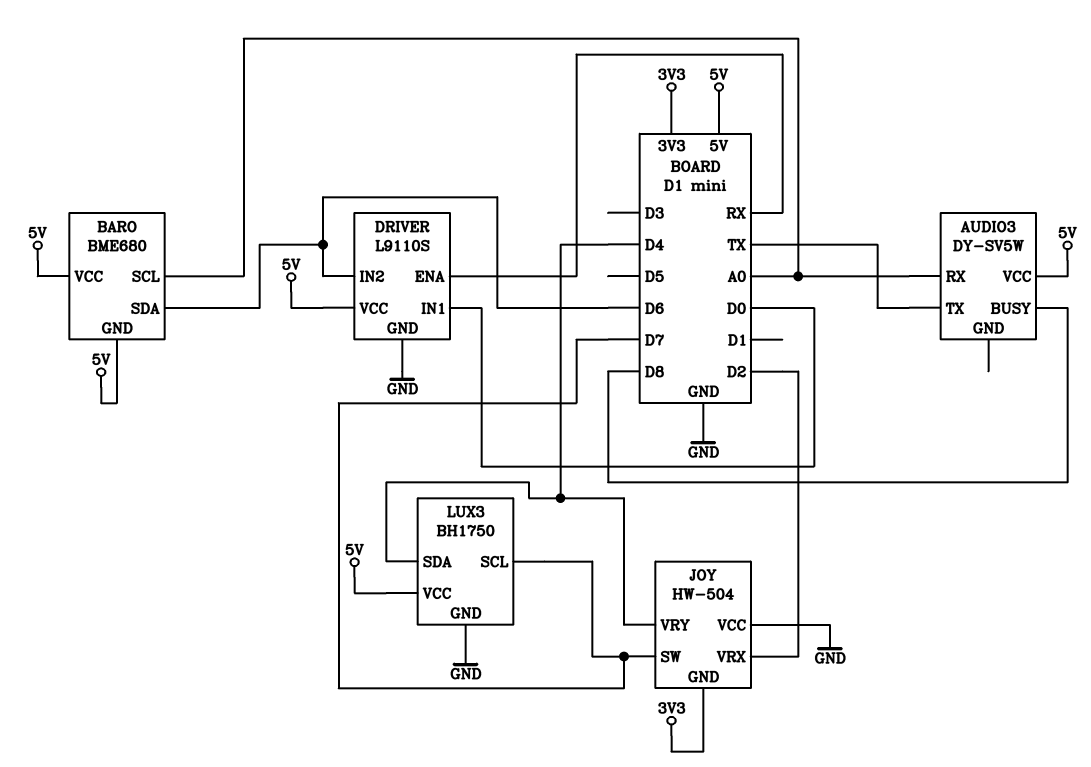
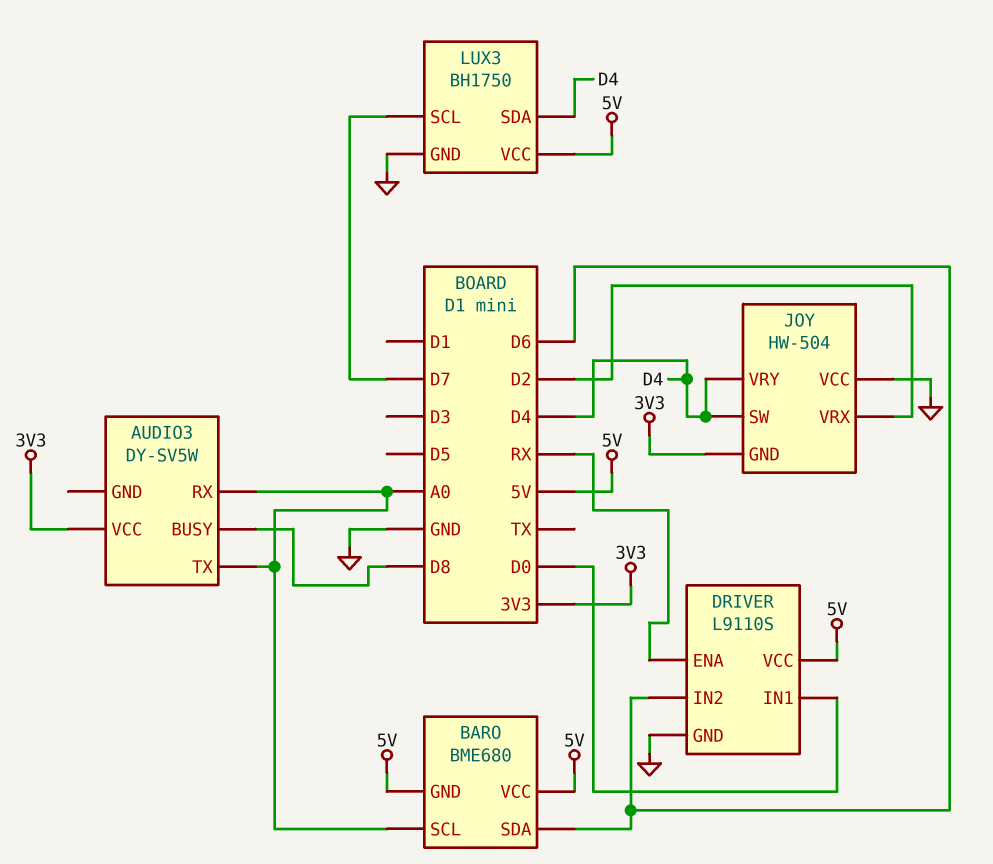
AUDIO3 pin TX: TX -> A0
AUDIO3 pin VCC: 5V -> 3V3
JOY pin SW: D7 -> D4

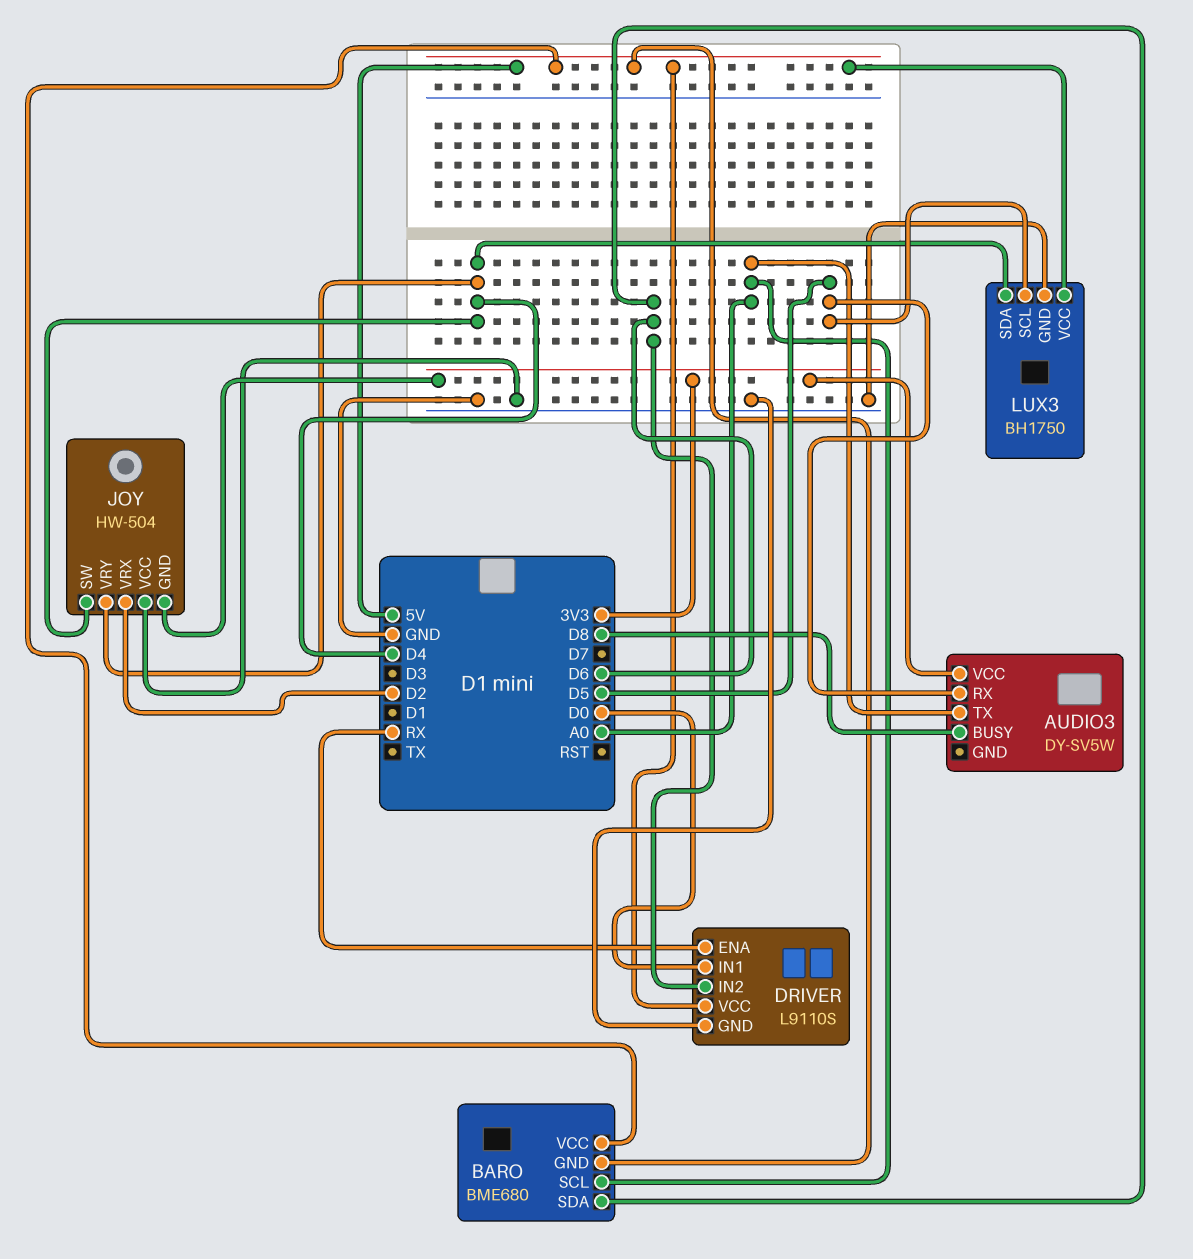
AUDIO3 pin RX: A0 -> D5
LUX3 pin SCL: D7 -> D5

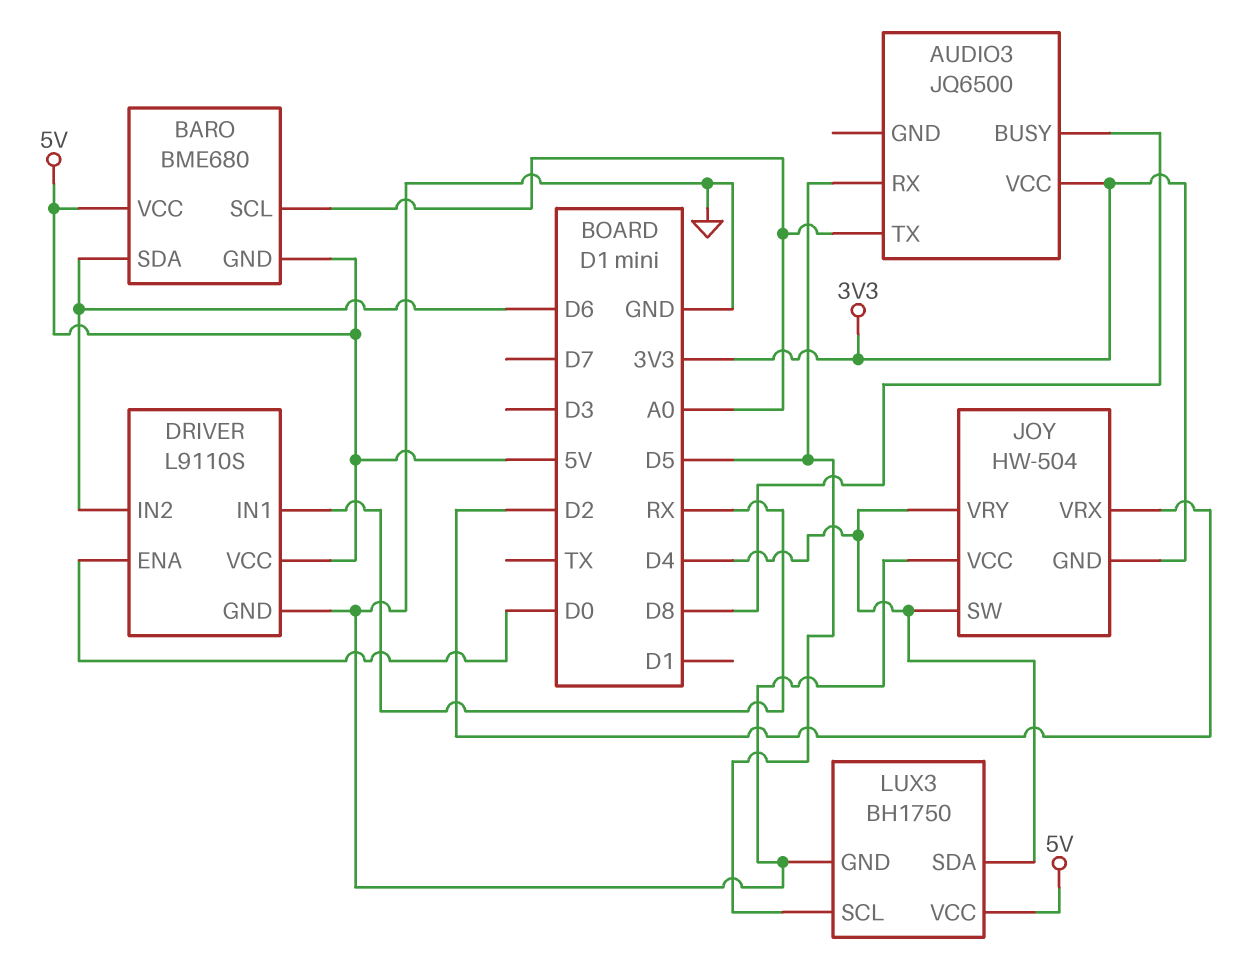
AUDIO3: DY-SV5W -> JQ6500
DRIVER pin ENA: RX -> D0
DRIVER pin IN1: D0 -> RX

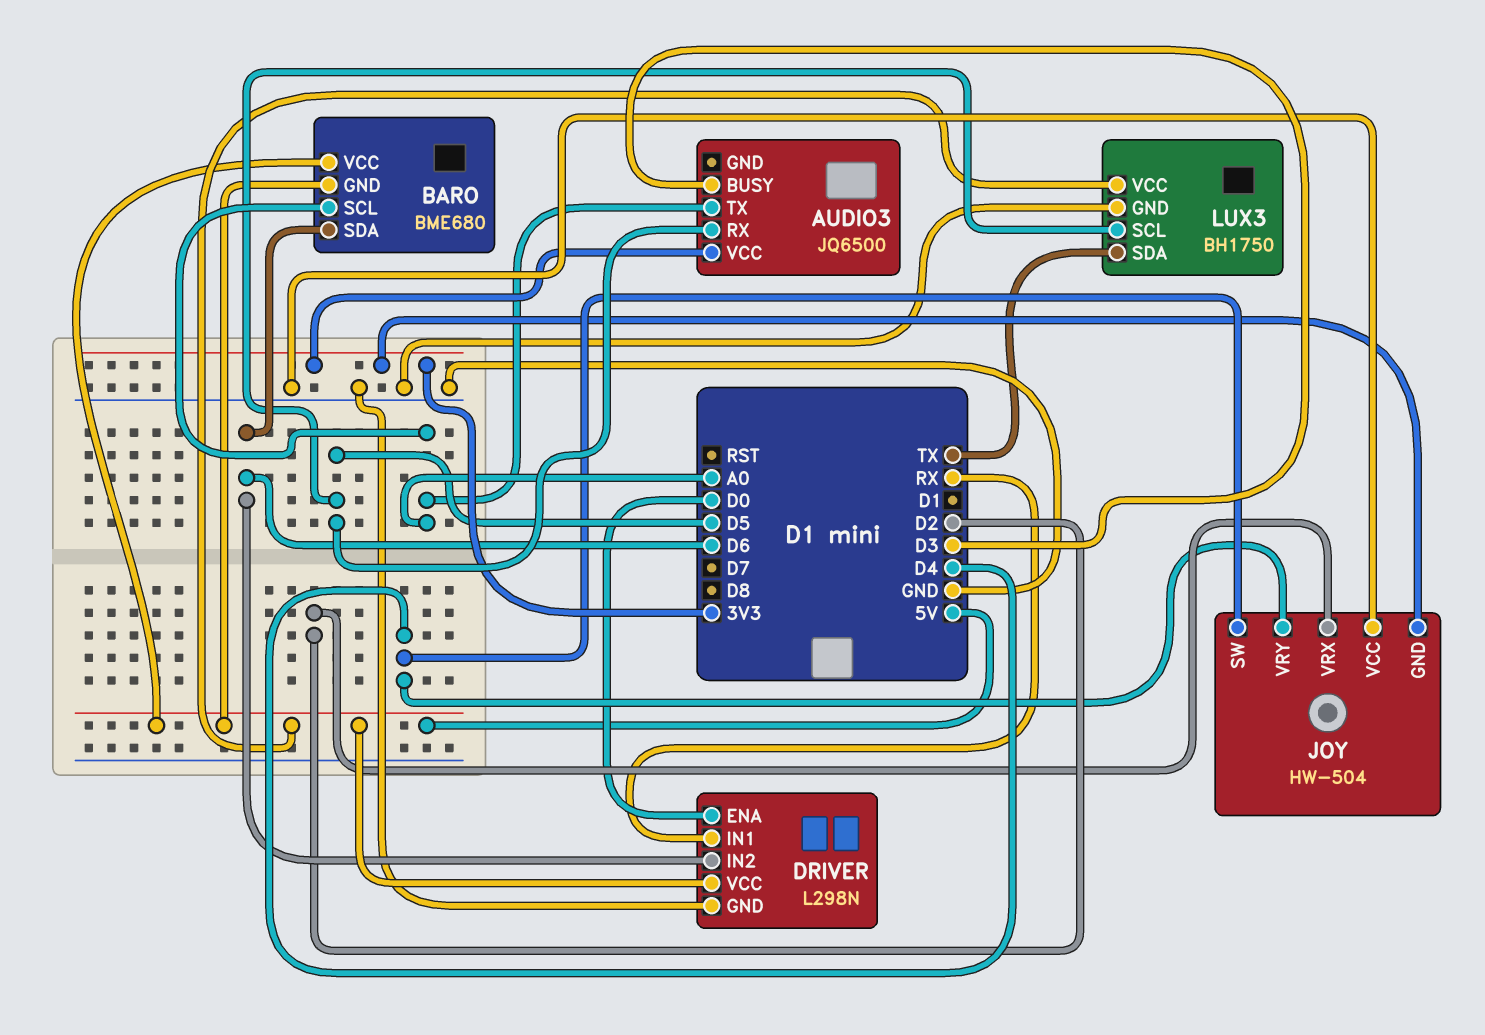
AUDIO3 pin BUSY: D8 -> D3
DRIVER: L9110S -> L298N
LUX3 pin SDA: D4 -> TX

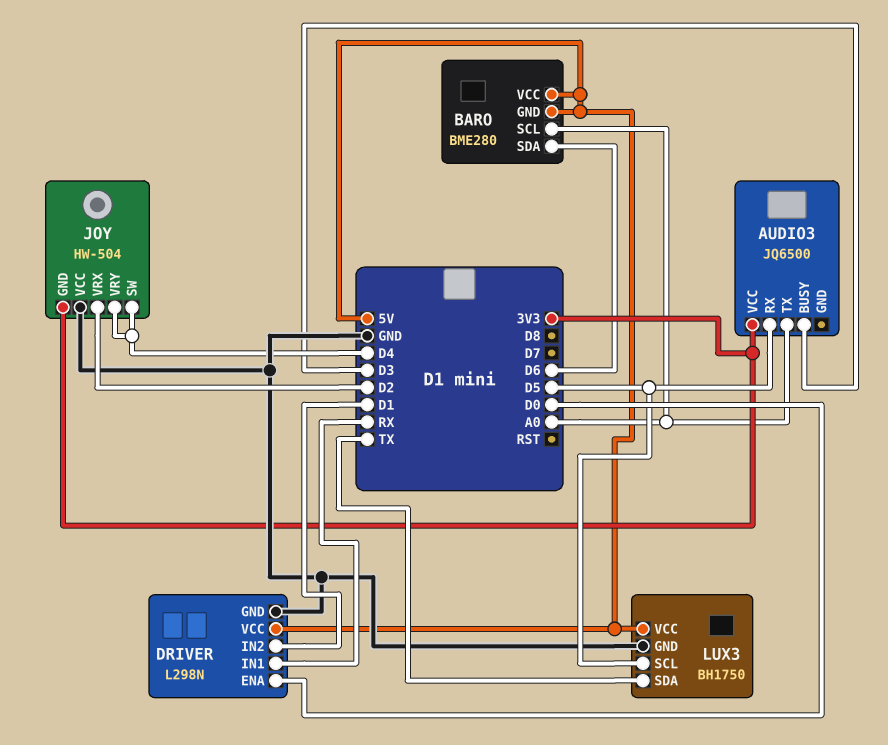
BARO: BME680 -> BME280
DRIVER pin IN2: D6 -> D1

